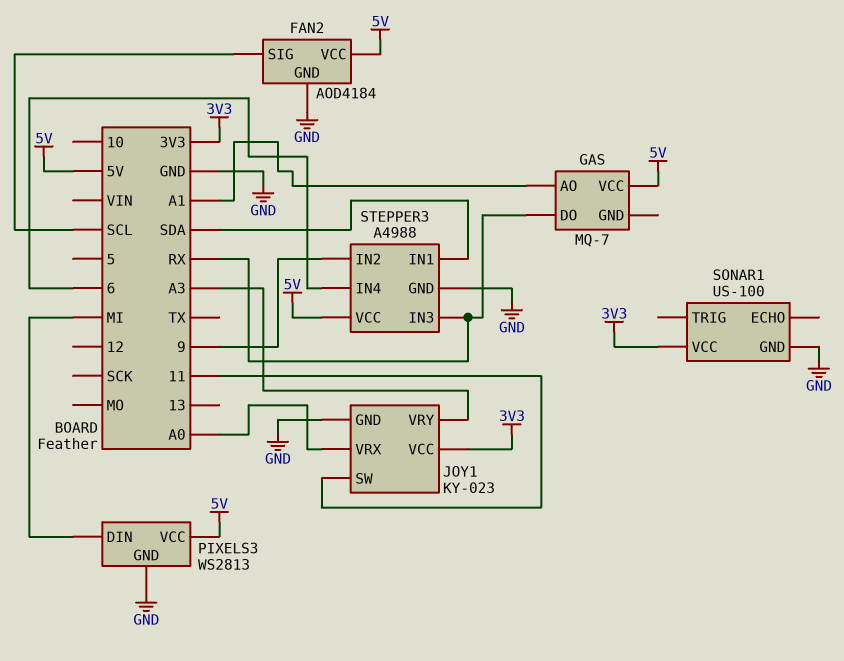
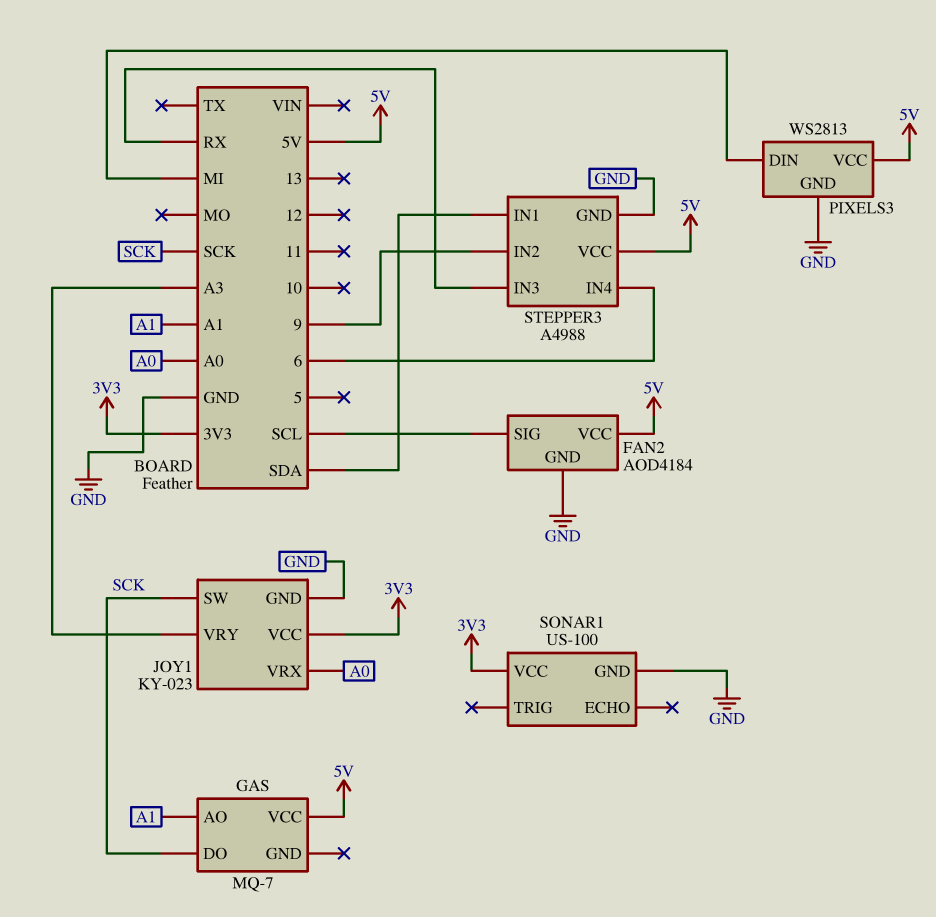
GAS pin DO: RX -> SCK
JOY1 pin SW: 11 -> SCK

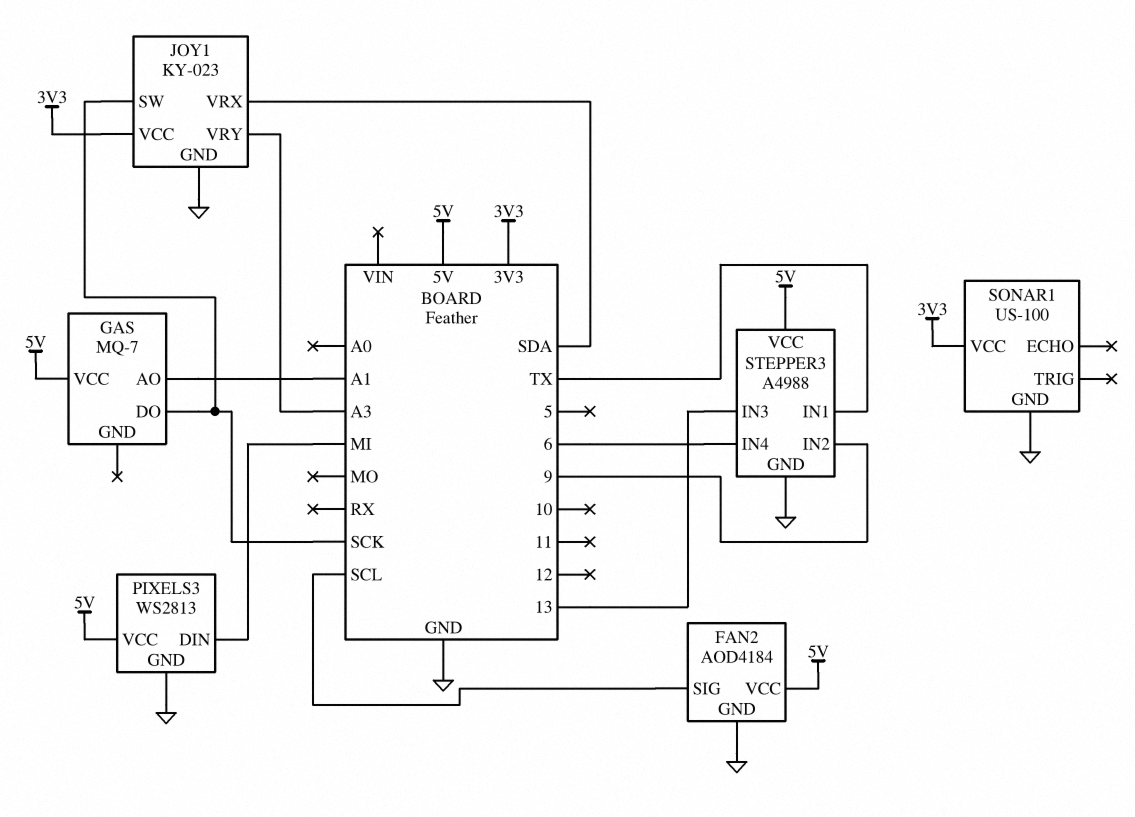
JOY1 pin VRX: A0 -> SDA
STEPPER3 pin IN1: SDA -> TX
STEPPER3 pin IN3: RX -> 13

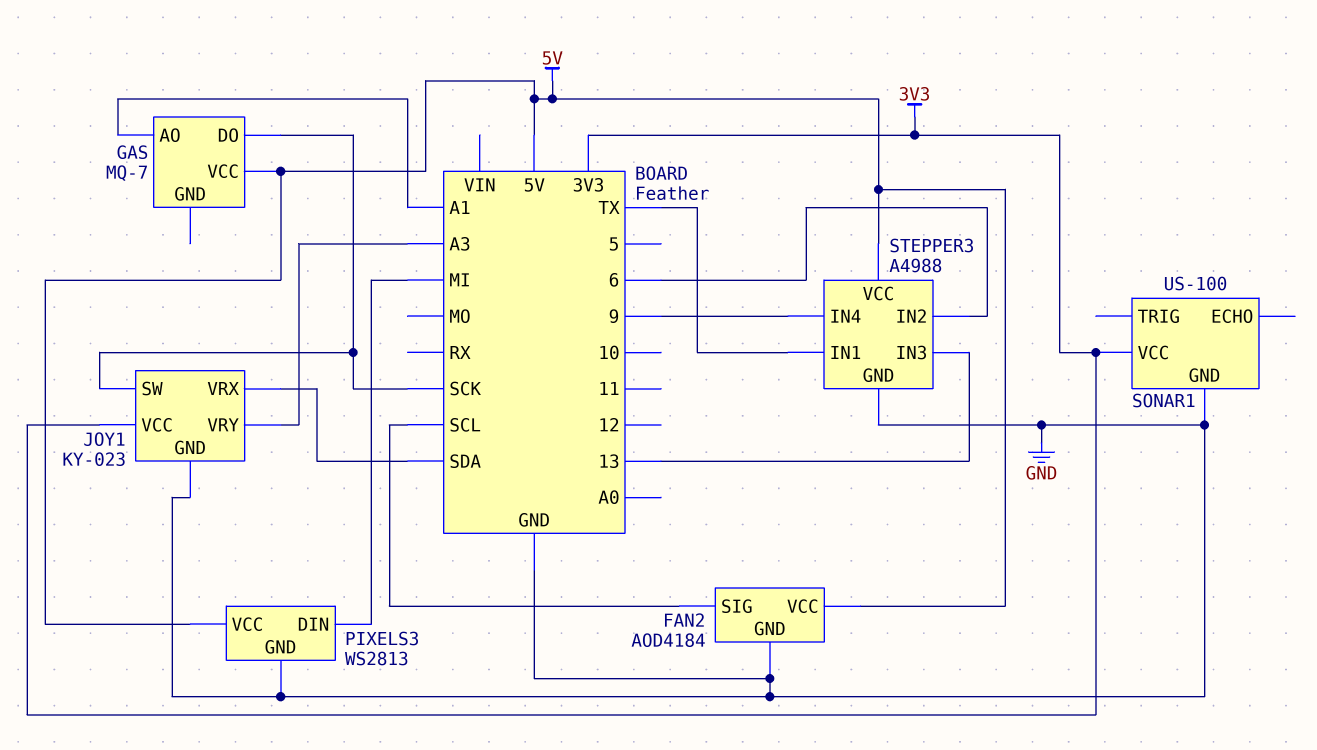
STEPPER3 pin IN2: 9 -> 6
STEPPER3 pin IN4: 6 -> 9

